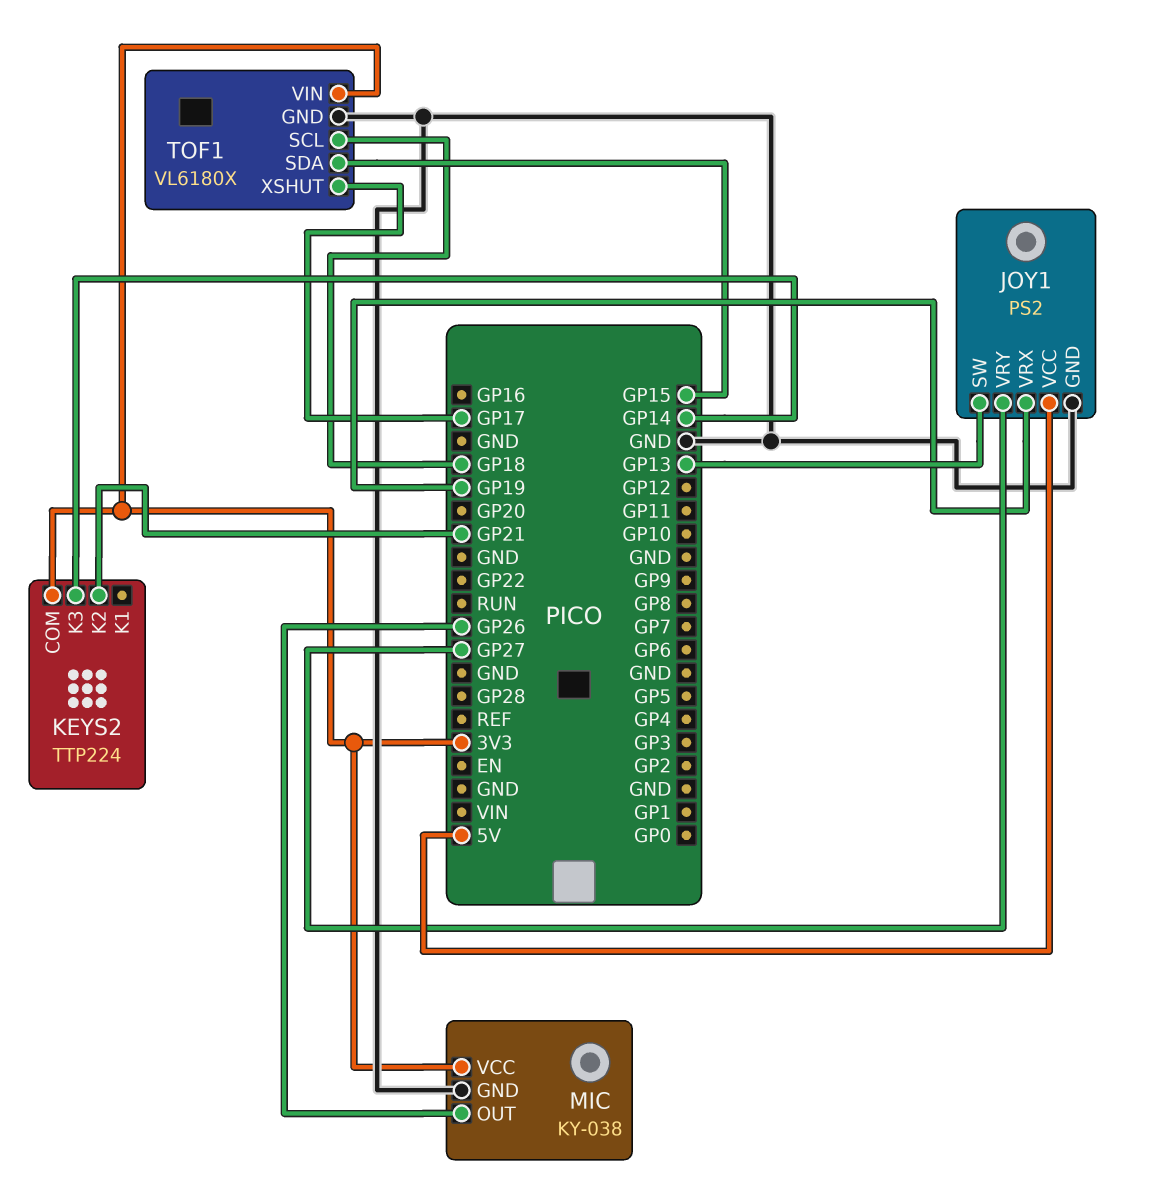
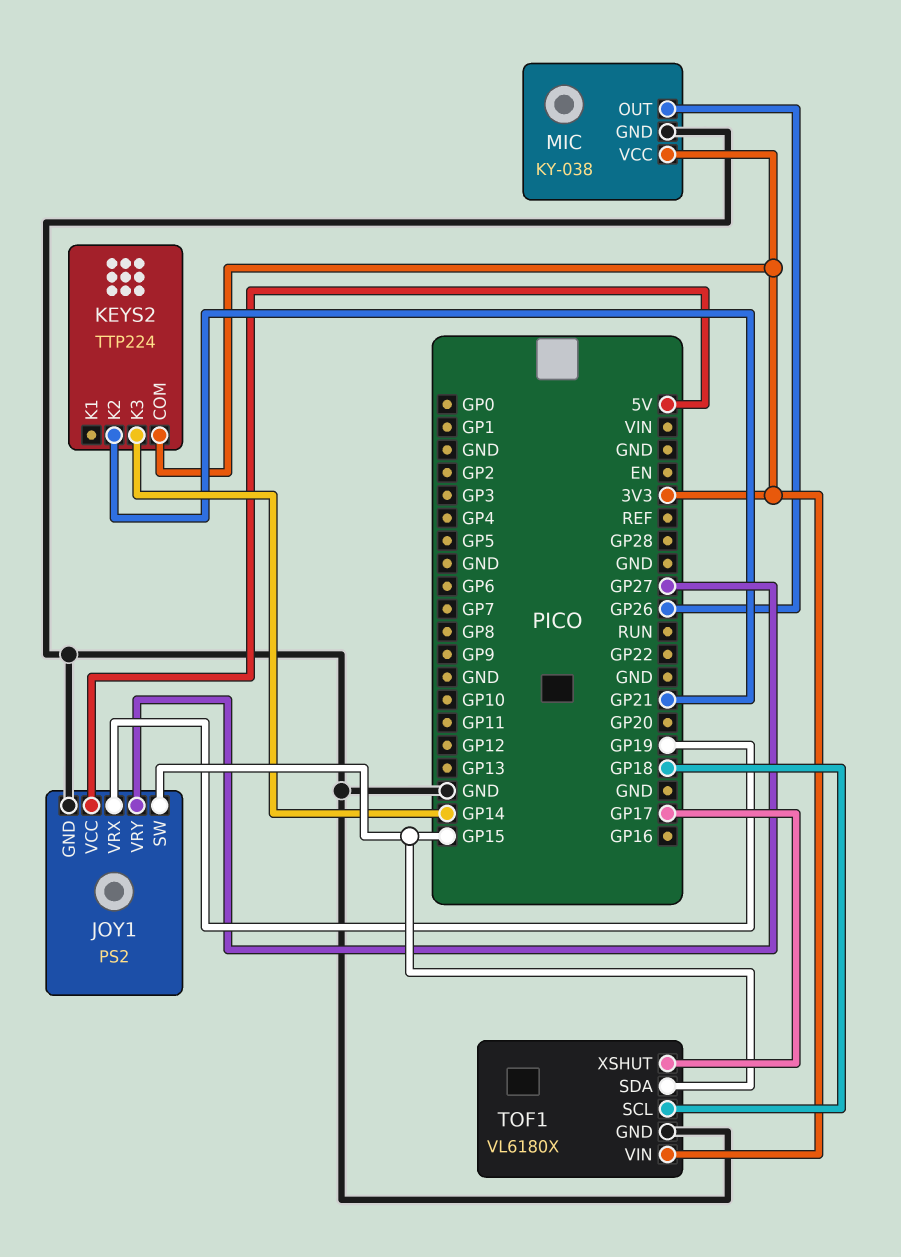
JOY1 pin SW: GP13 -> GP15

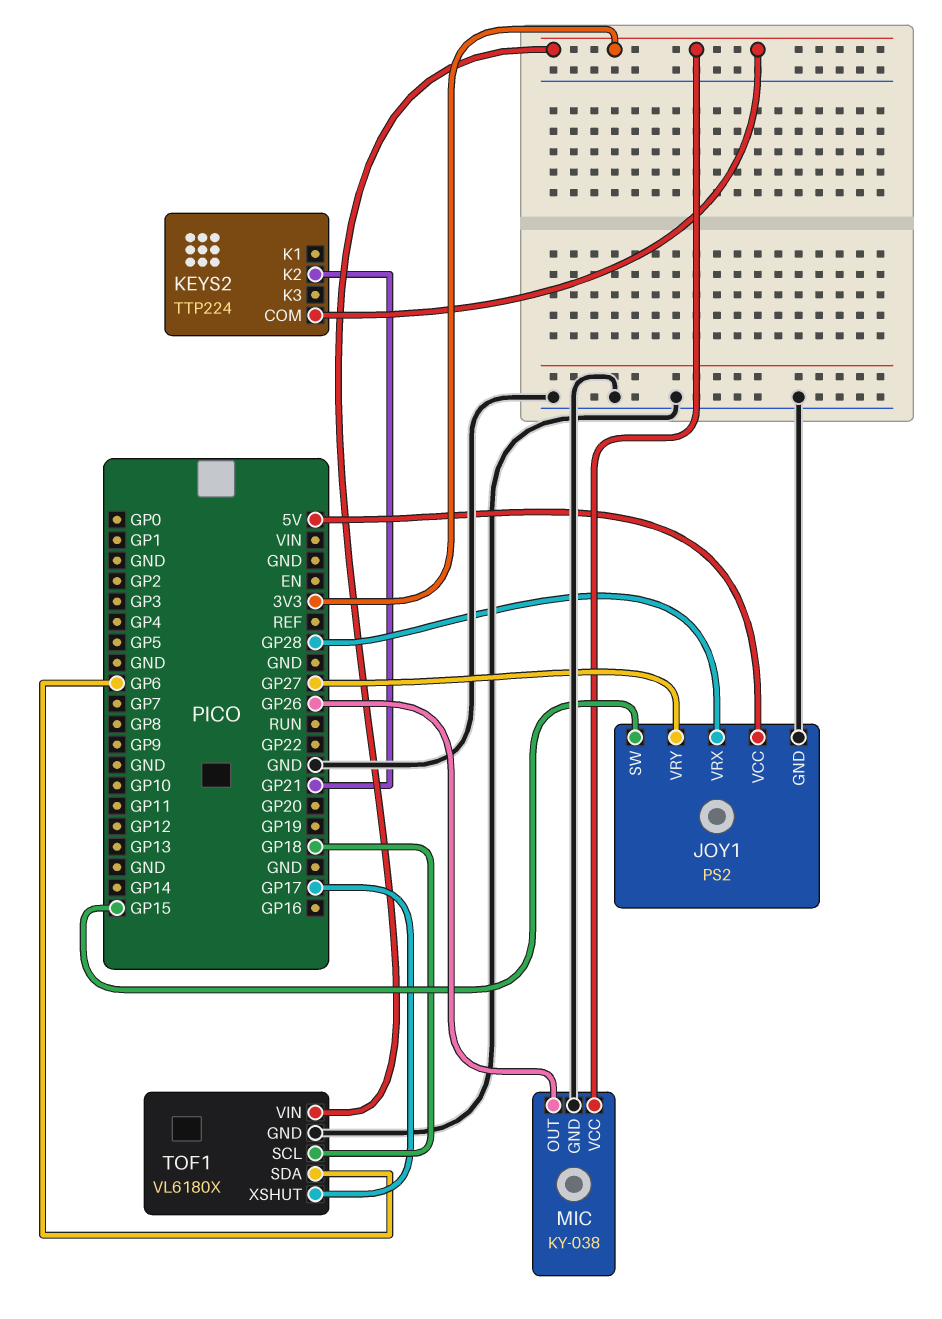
JOY1 pin VRX: GP19 -> GP28
KEYS2 pin K3: GP14 -> none
TOF1 pin SDA: GP15 -> GP6

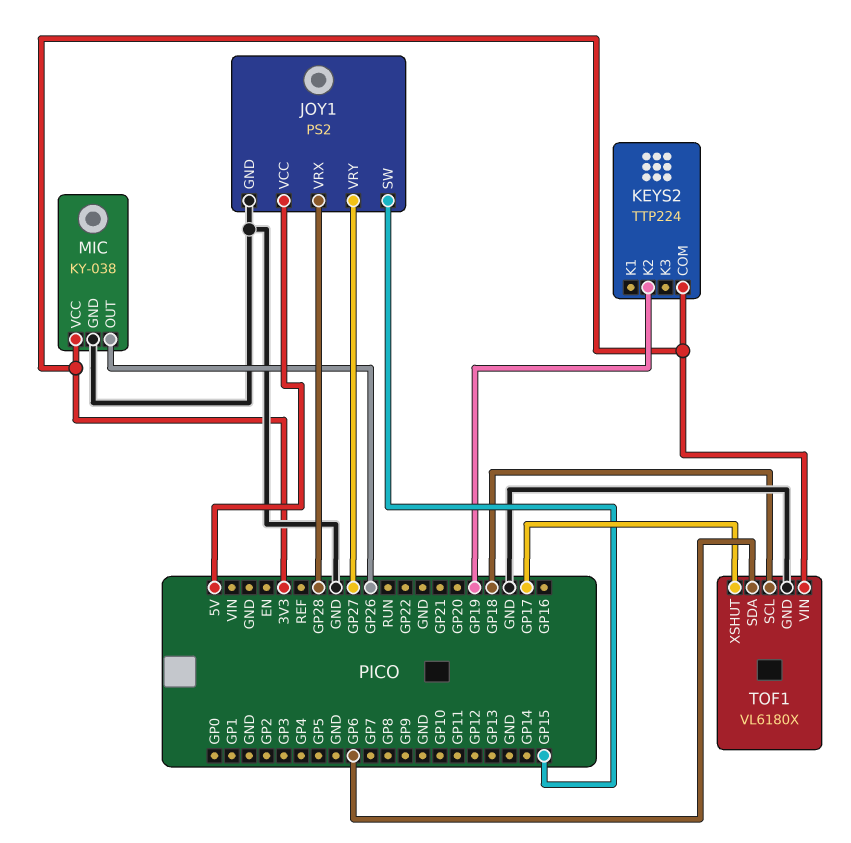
KEYS2 pin K2: GP21 -> GP19

